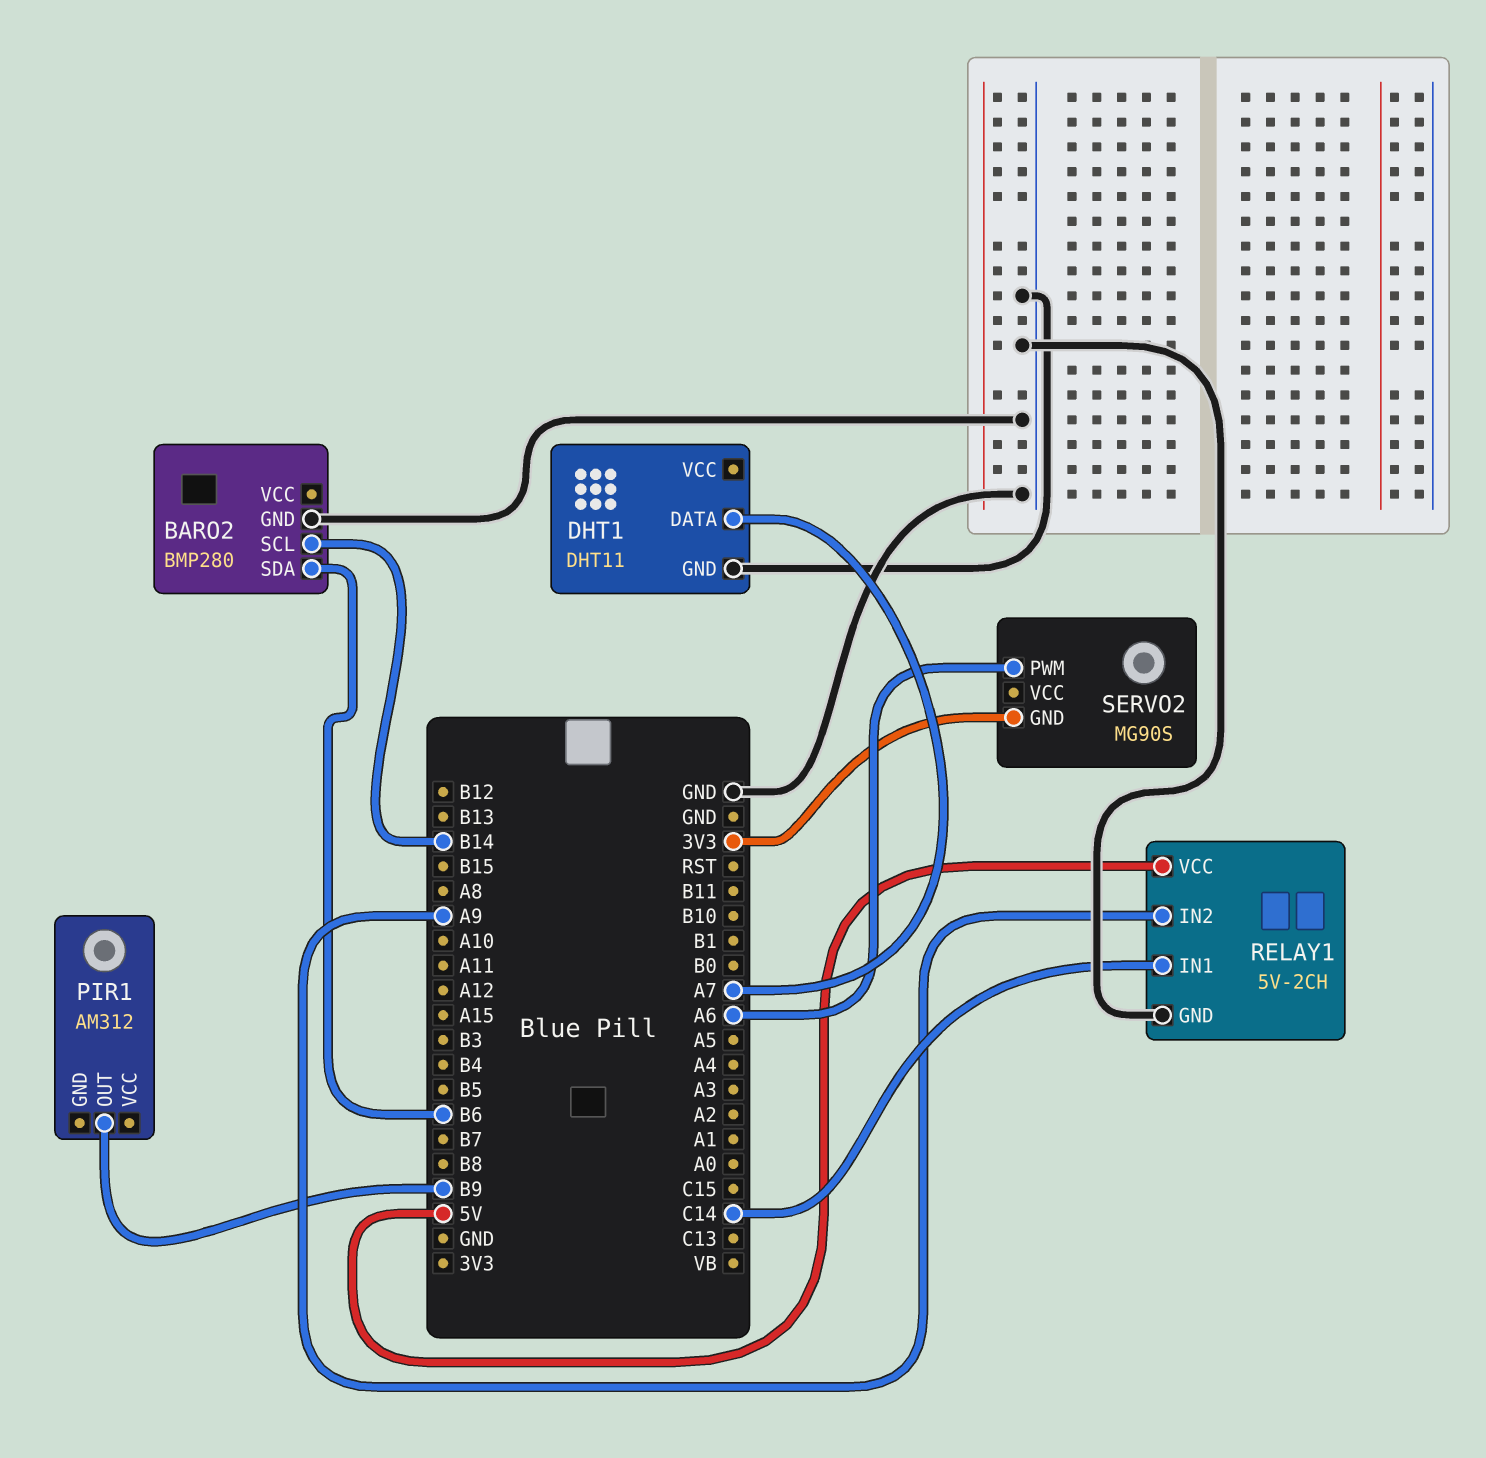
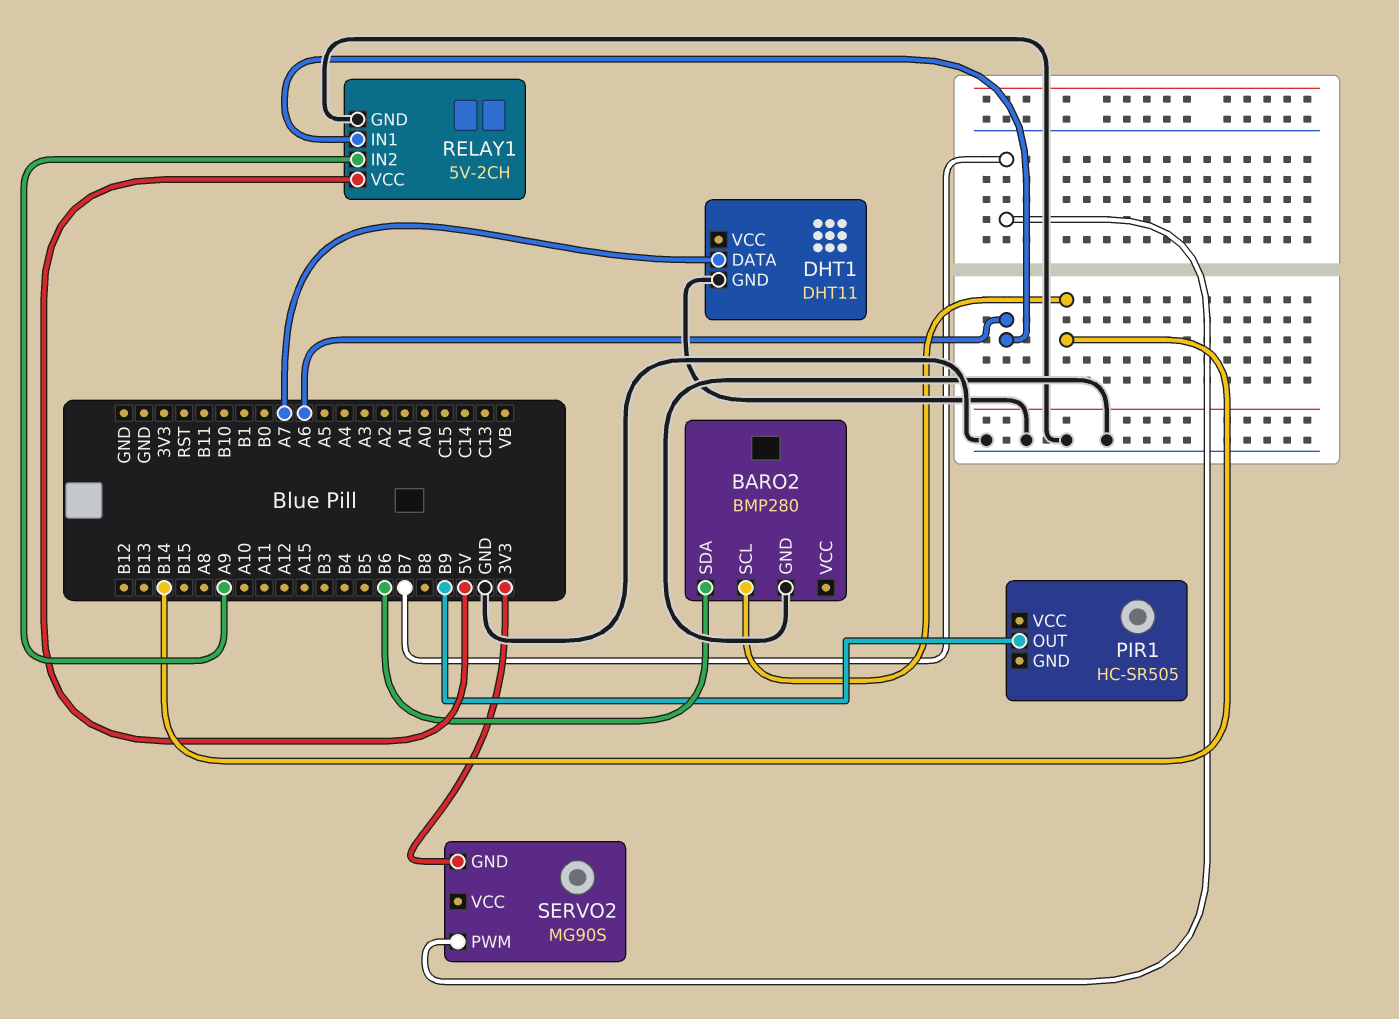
PIR1: AM312 -> HC-SR505
RELAY1 pin IN1: C14 -> A6
SERVO2 pin PWM: A6 -> B7

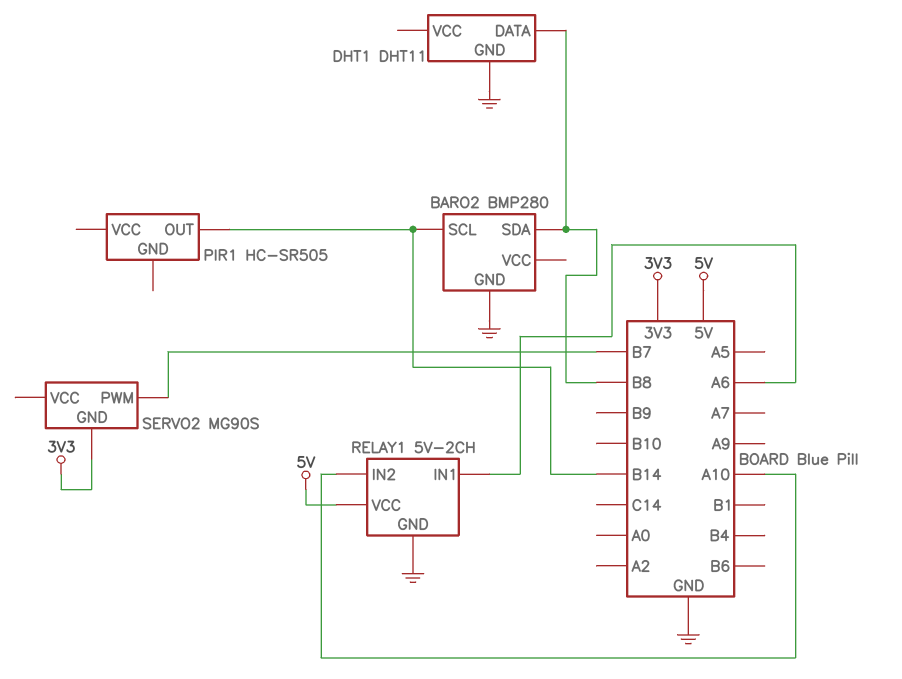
BARO2 pin SDA: B6 -> B8
DHT1 pin DATA: A7 -> B8
PIR1 pin OUT: B9 -> B14
RELAY1 pin IN2: A9 -> A10

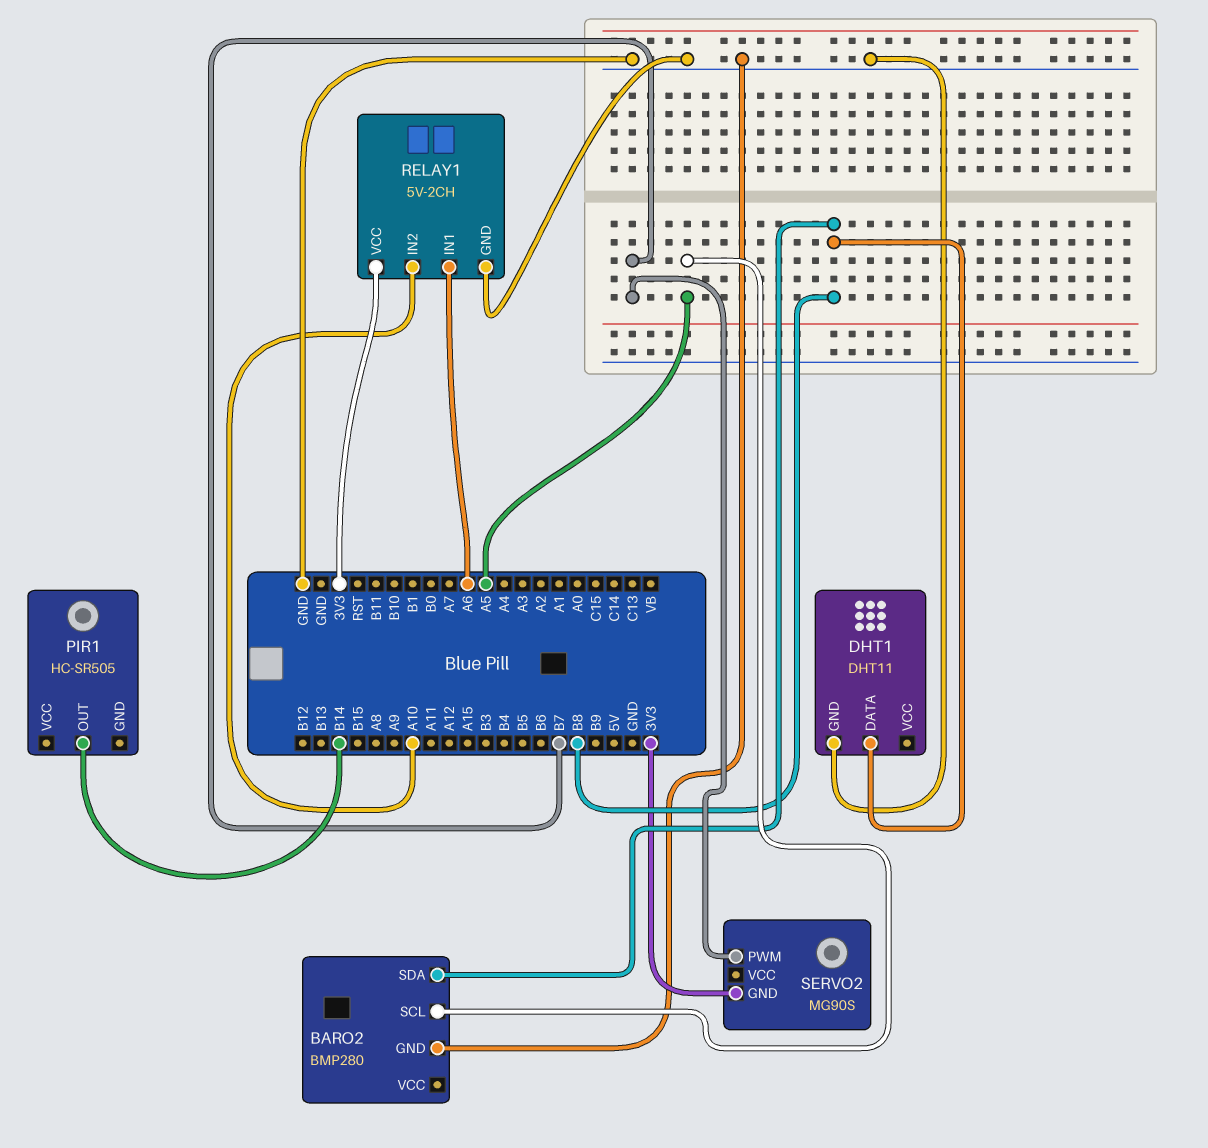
BARO2 pin SCL: B14 -> A5
RELAY1 pin VCC: 5V -> 3V3

